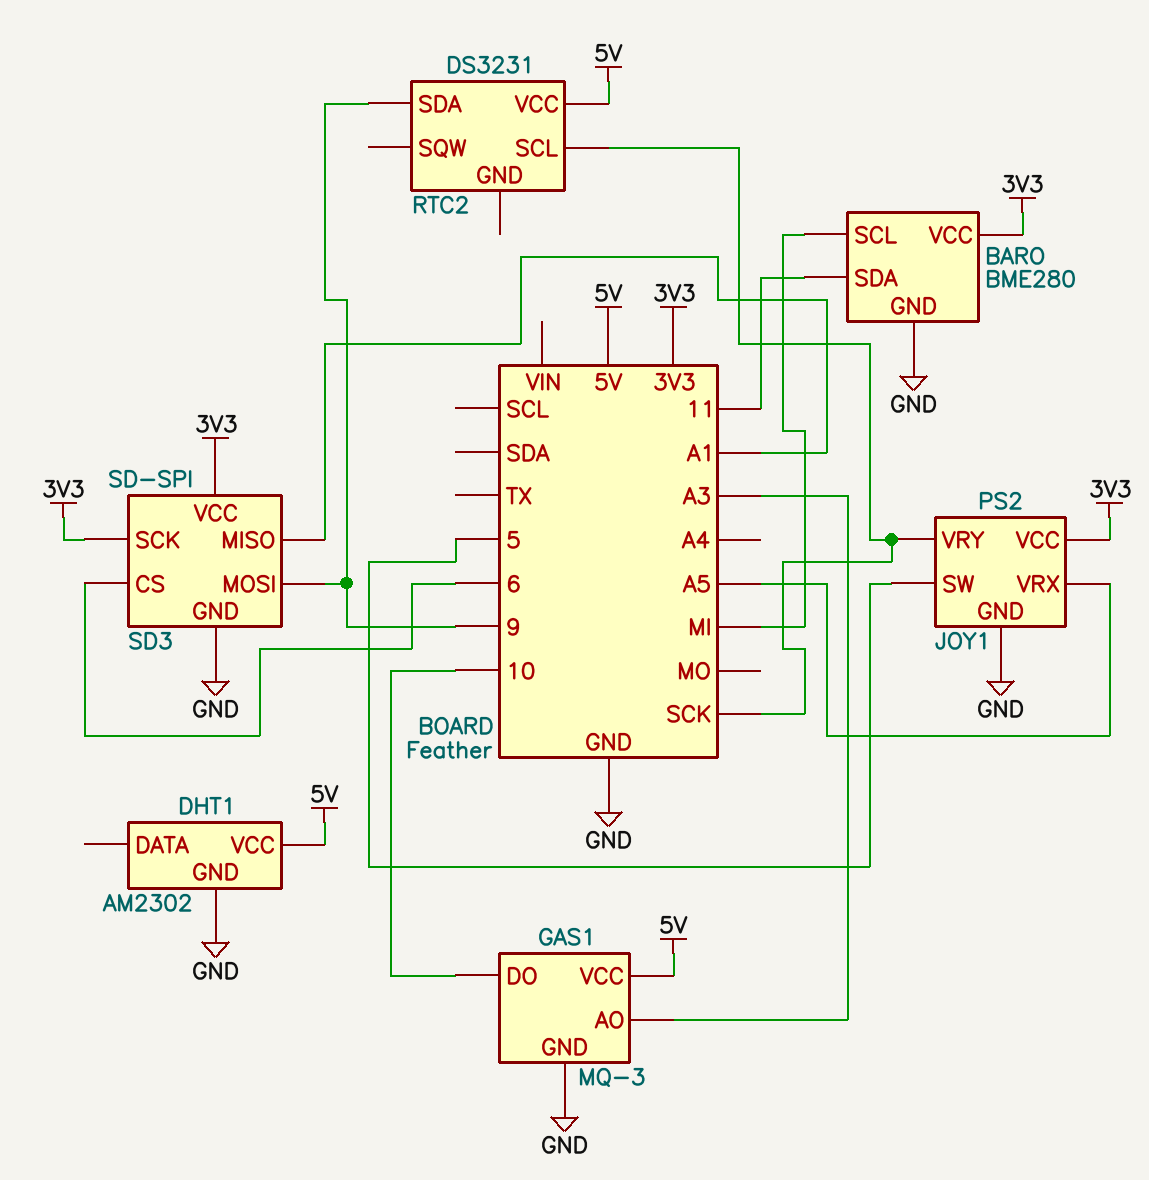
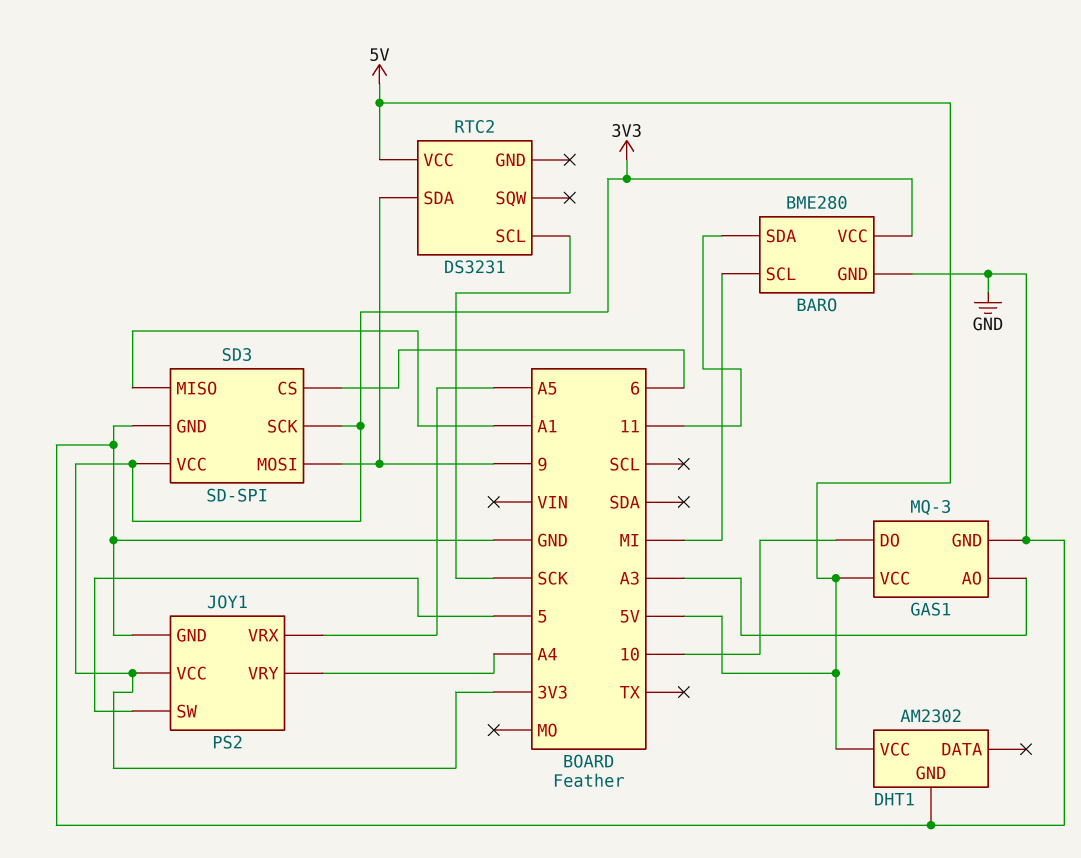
JOY1 pin VRY: SCK -> A4

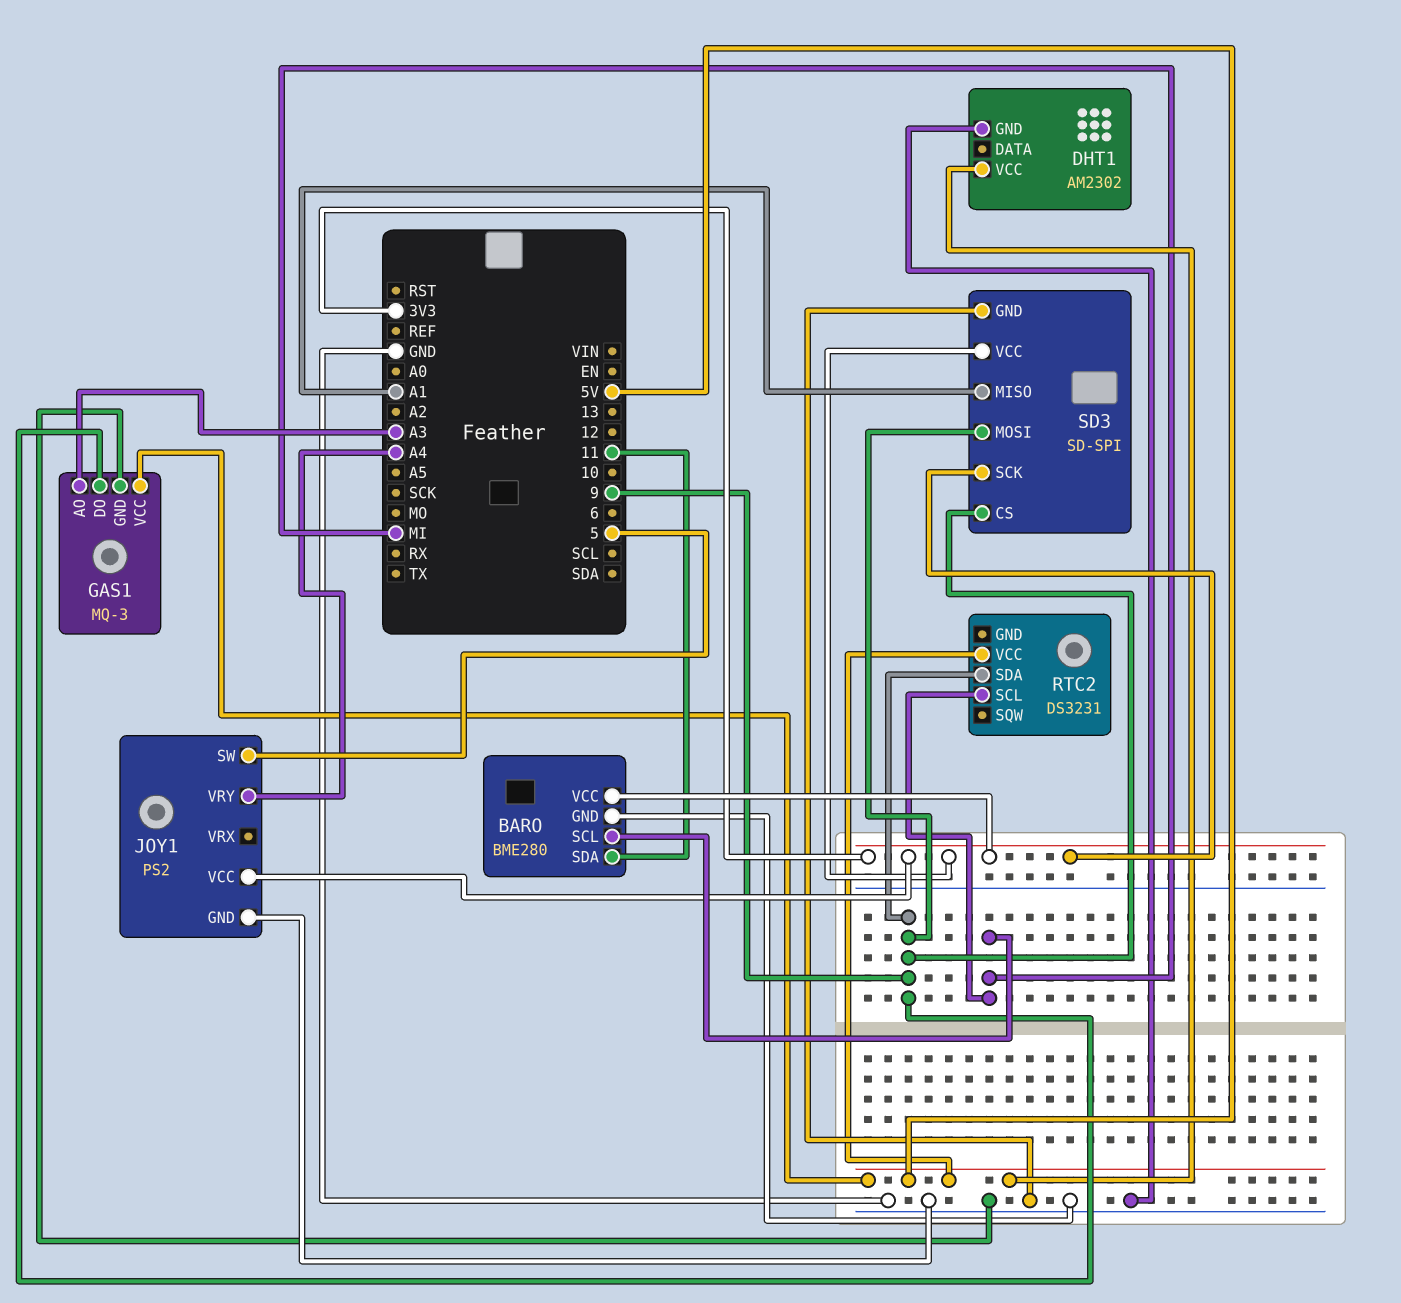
GAS1 pin DO: 10 -> 9
JOY1 pin VRX: A5 -> none
RTC2 pin SCL: SCK -> MI
SD3 pin CS: 6 -> 9

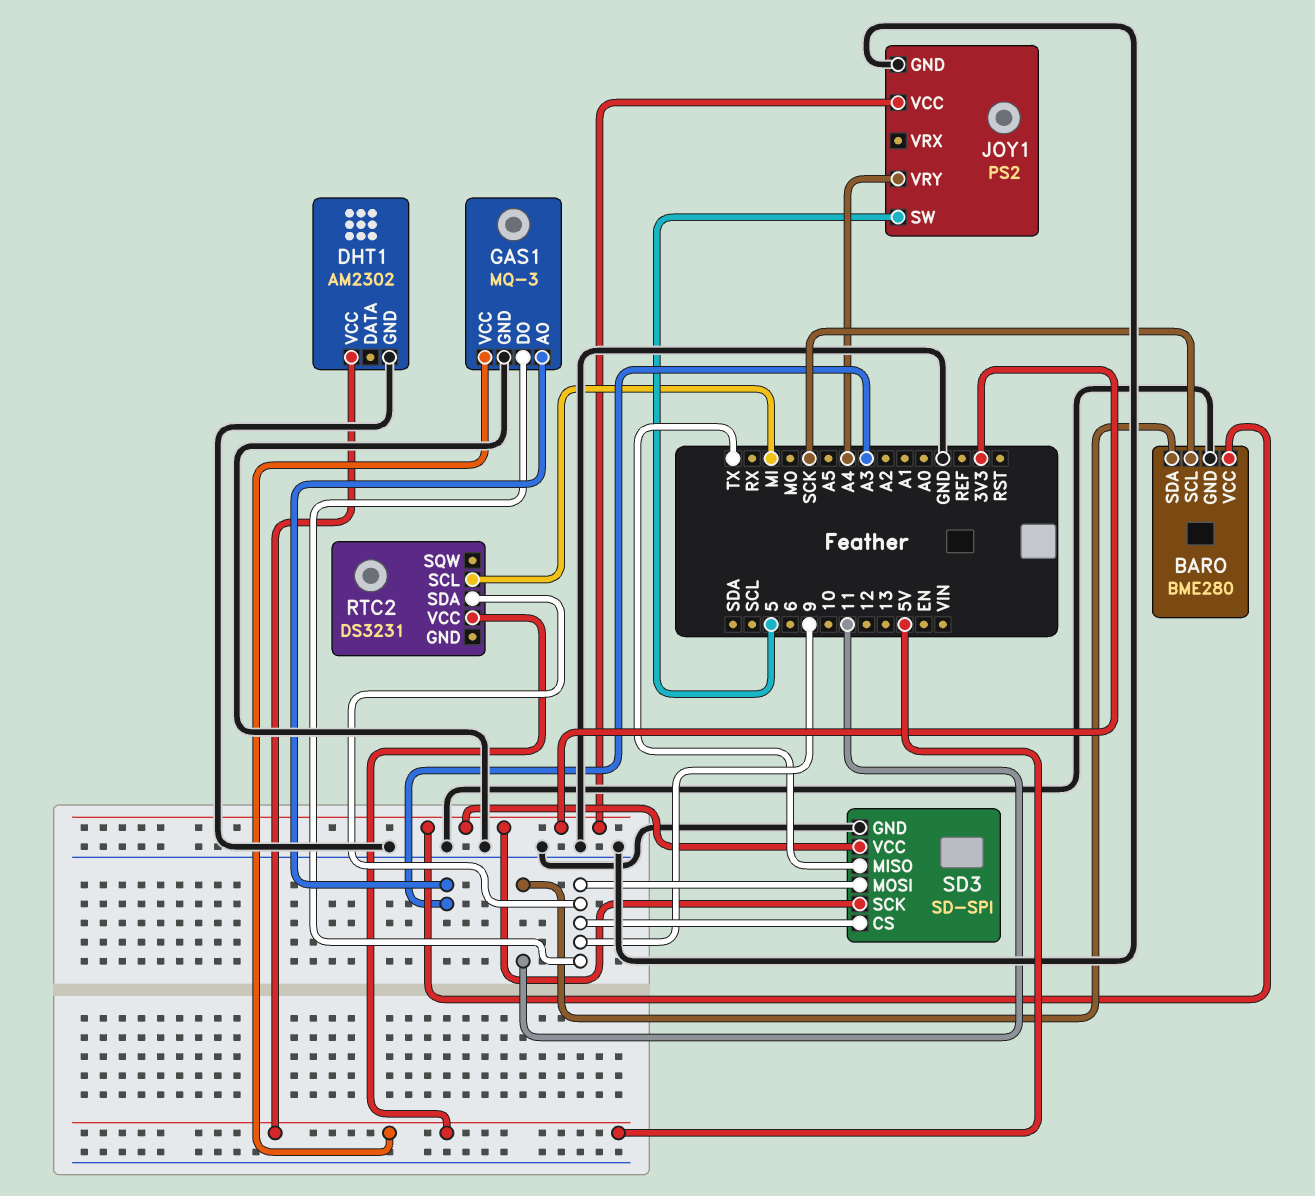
BARO pin SCL: MI -> SCK
SD3 pin MISO: A1 -> TX

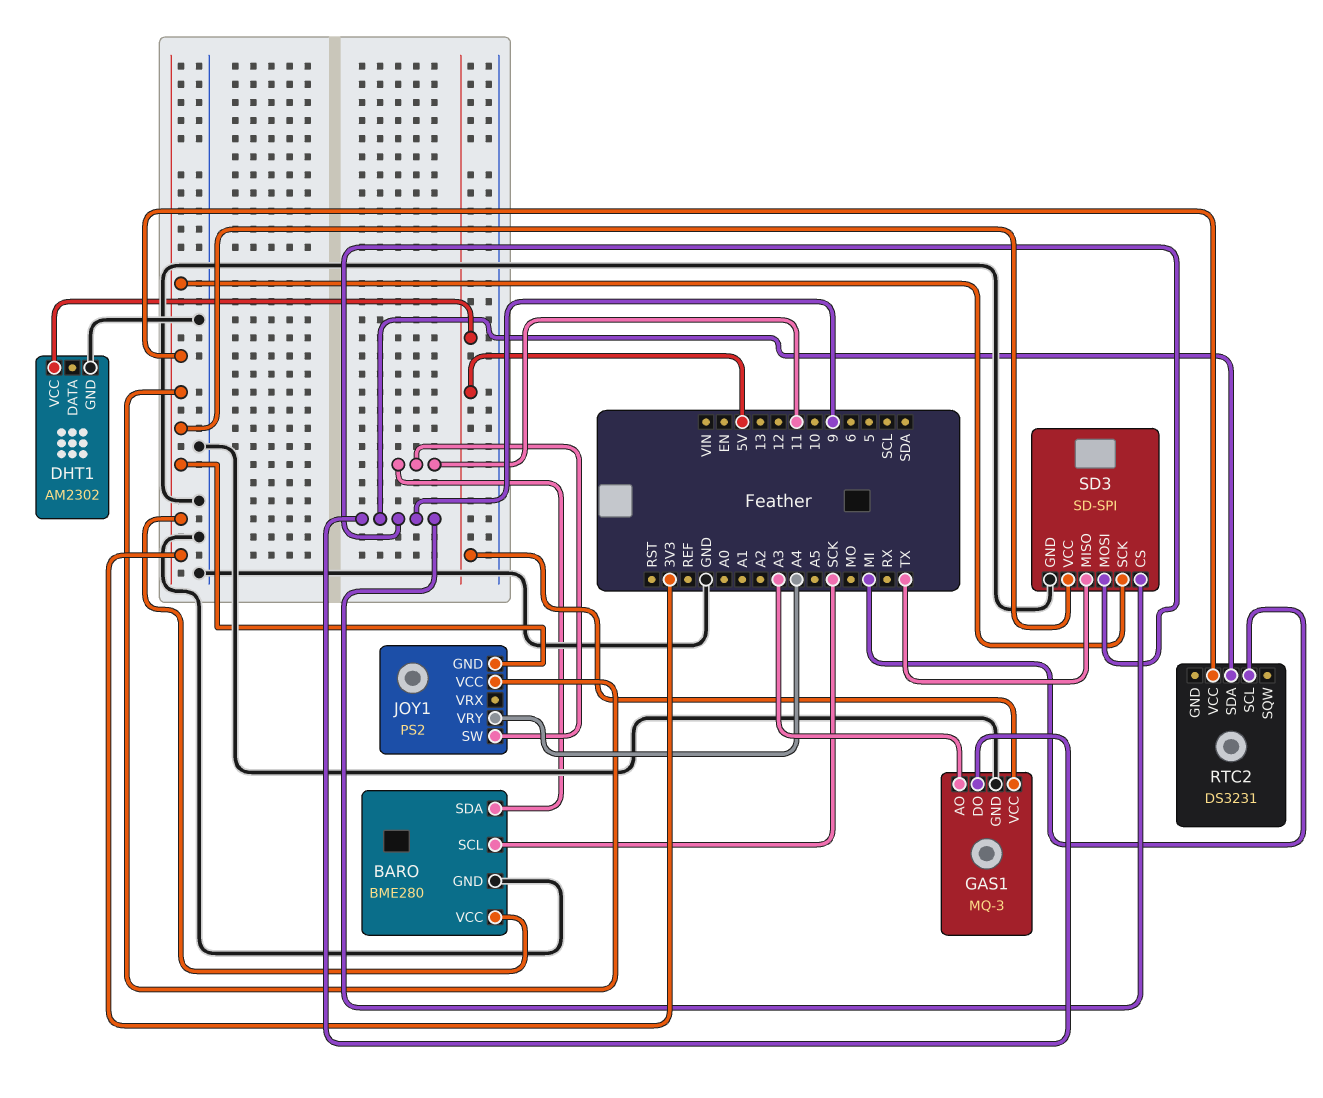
JOY1 pin GND: GND -> 3V3
JOY1 pin SW: 5 -> 11
RTC2 pin VCC: 5V -> 3V3

